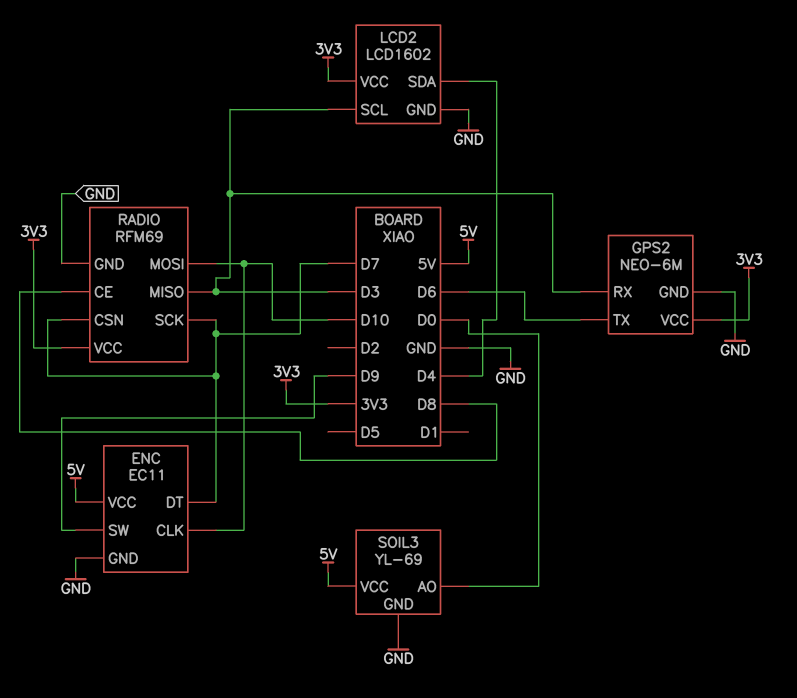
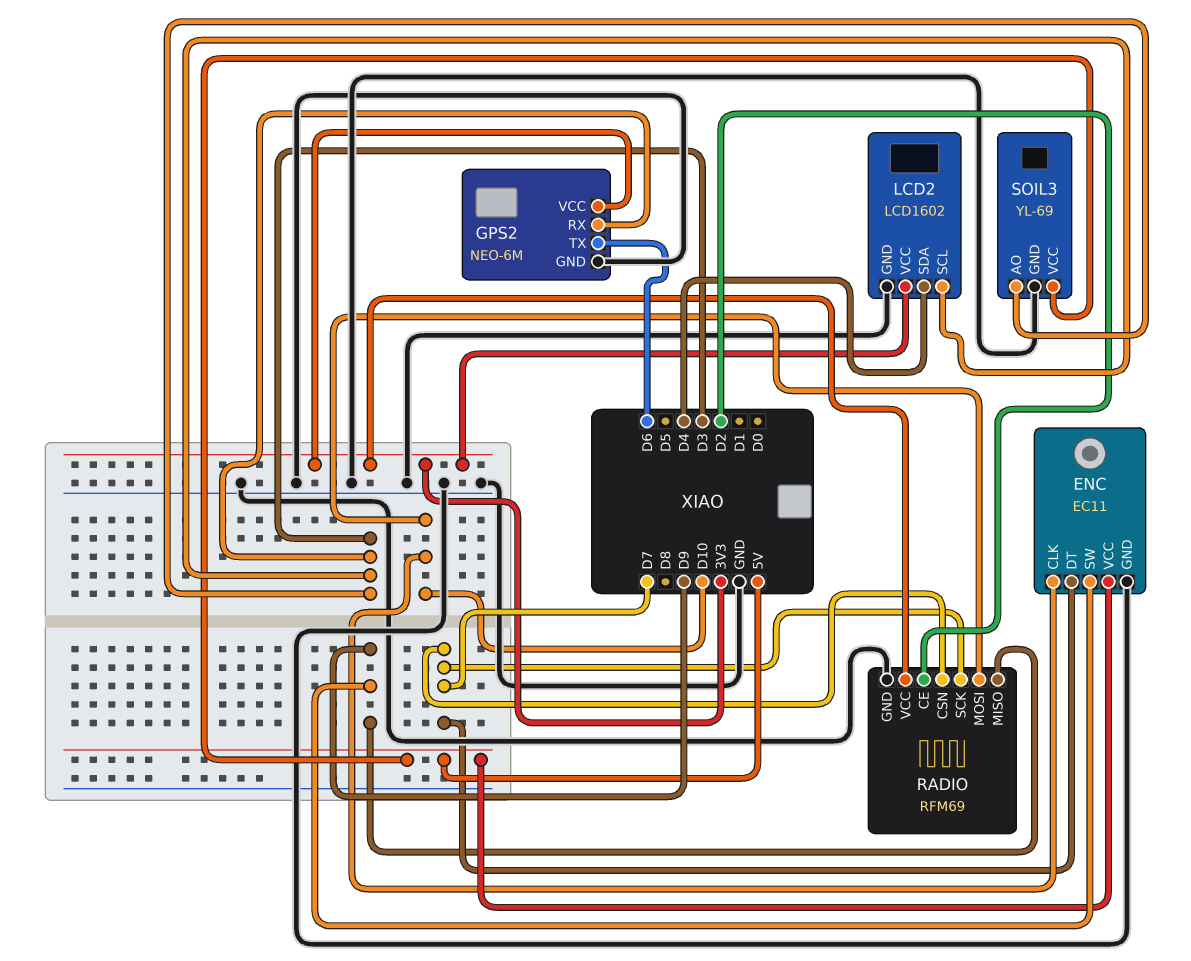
RADIO pin CE: D8 -> D2
RADIO pin MISO: D3 -> D9
SOIL3 pin AO: D0 -> D3

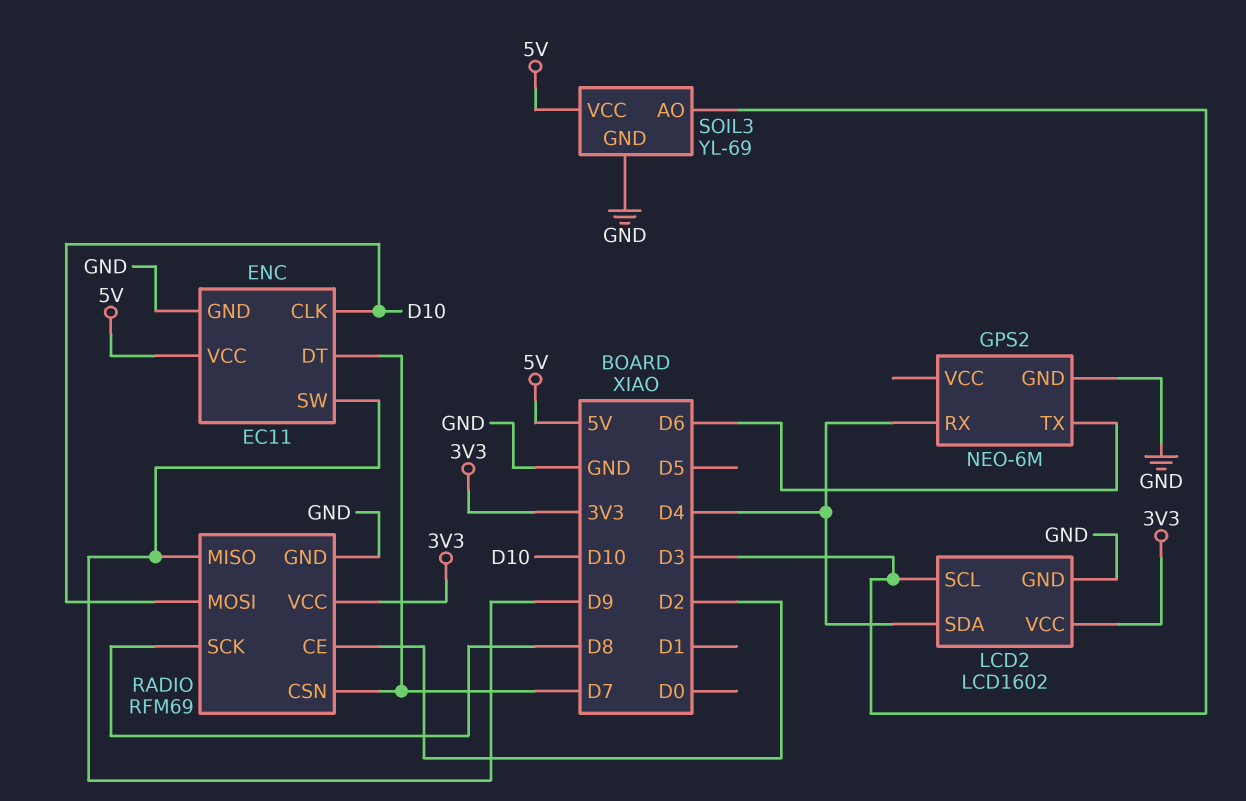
GPS2 pin RX: D3 -> D4
GPS2 pin VCC: 3V3 -> none
RADIO pin SCK: D7 -> D8

